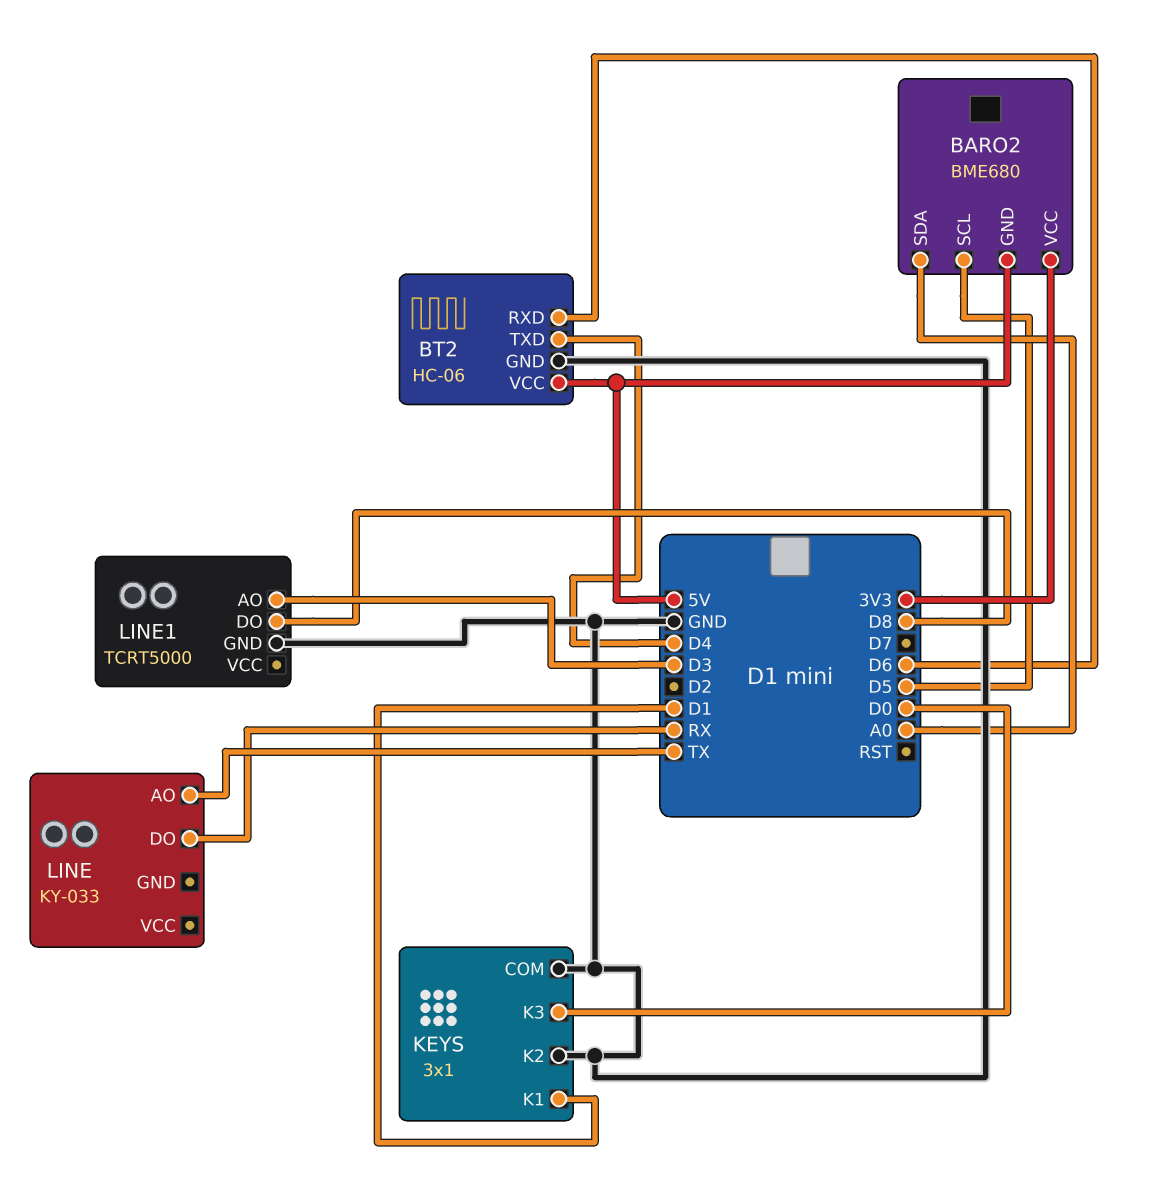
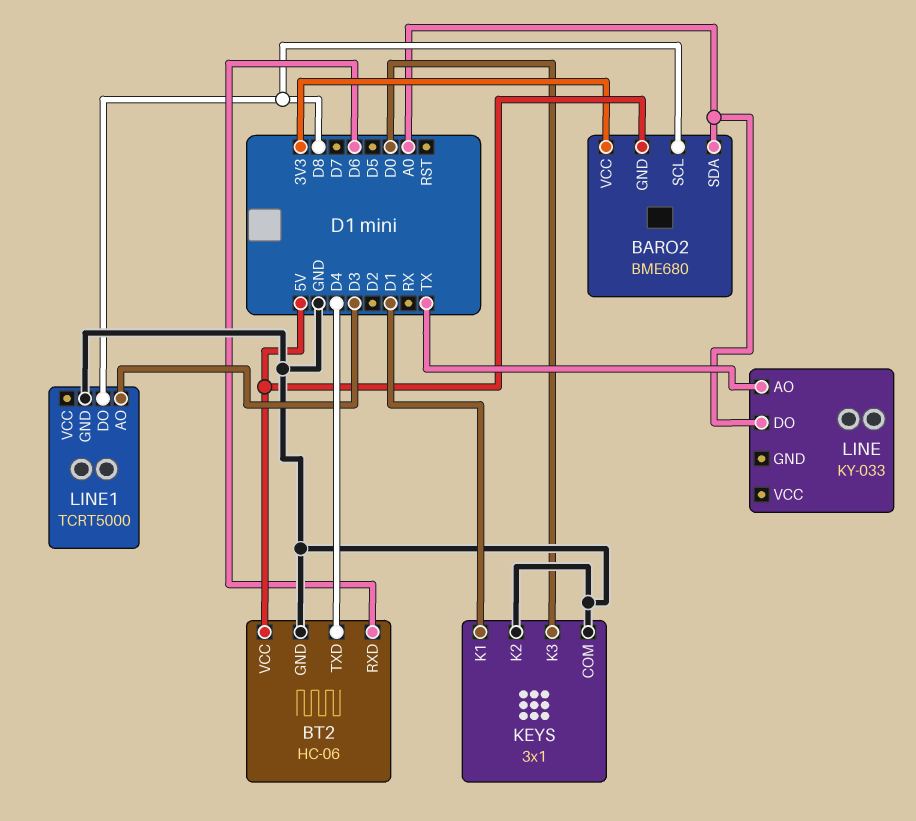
BARO2 pin SCL: D5 -> D8
LINE pin DO: RX -> A0

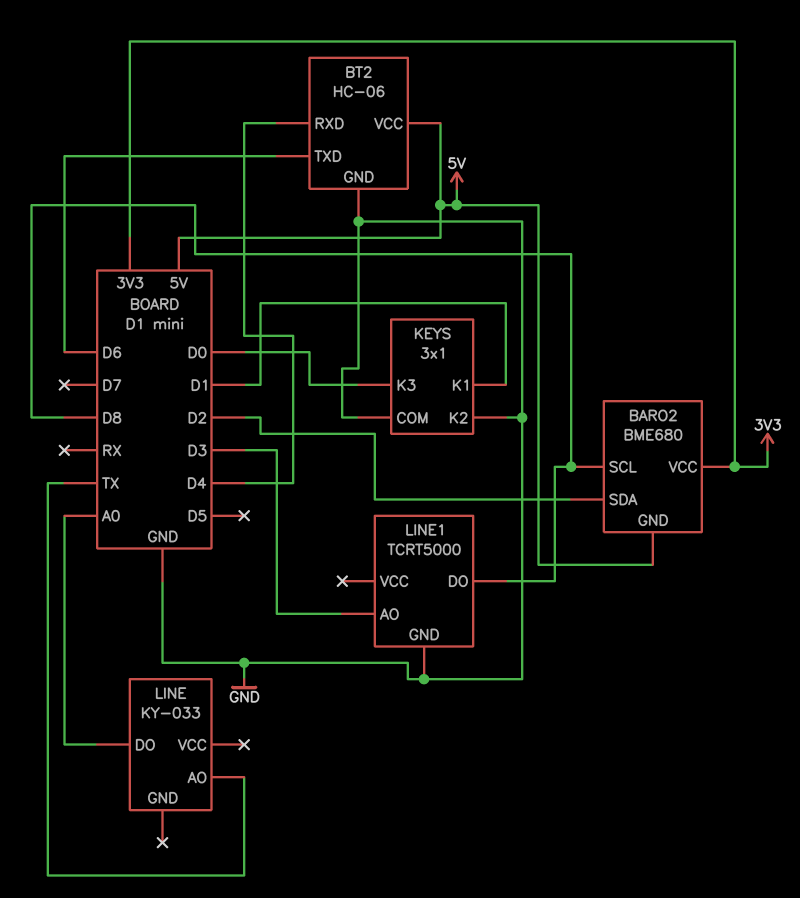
BARO2 pin SDA: A0 -> D2
BT2 pin RXD: D6 -> D4
BT2 pin TXD: D4 -> D6

